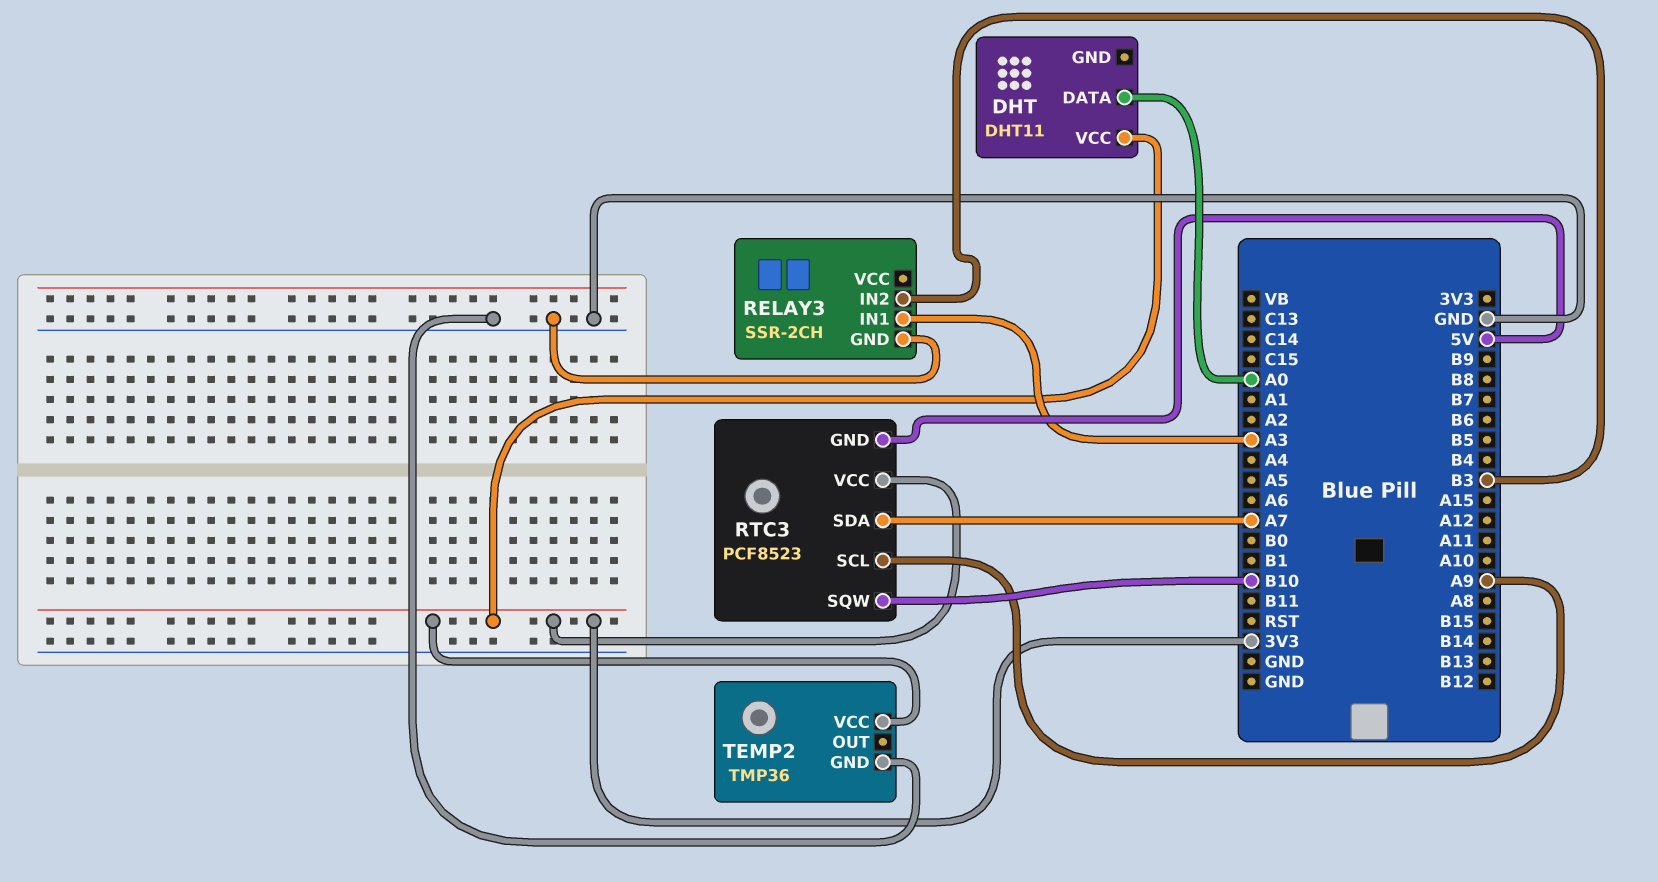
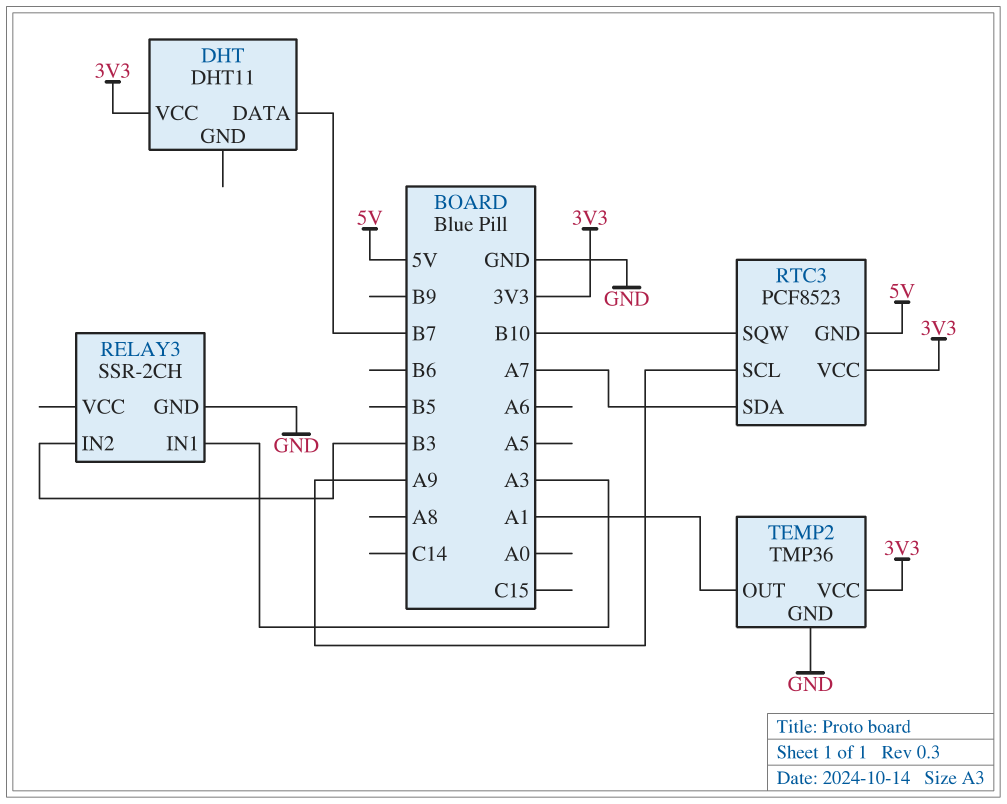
DHT pin DATA: A0 -> B7
TEMP2 pin OUT: none -> A1

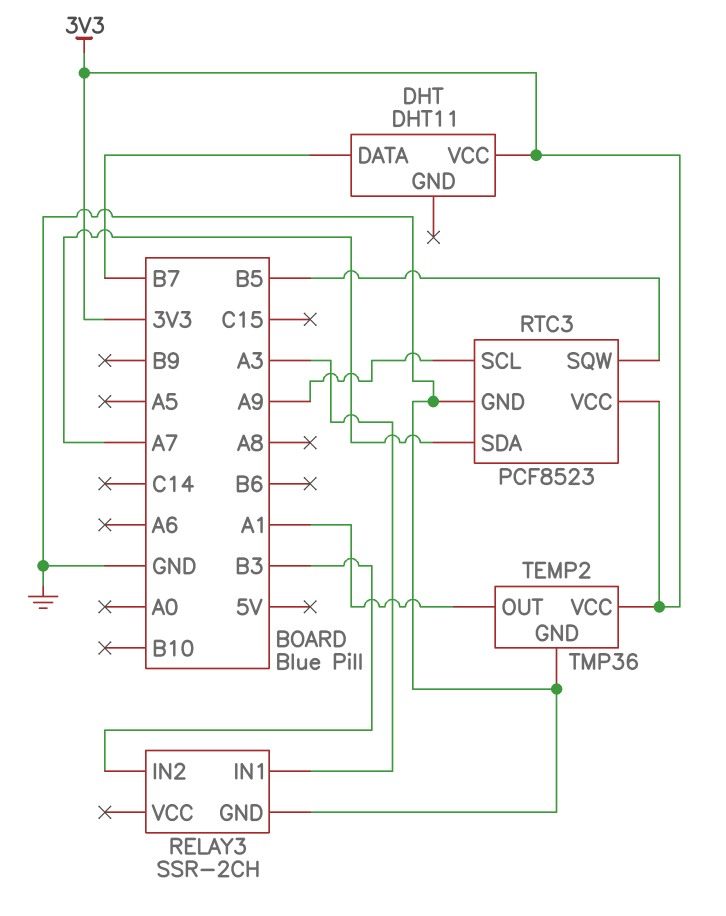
RTC3 pin GND: 5V -> GND
RTC3 pin SQW: B10 -> B5

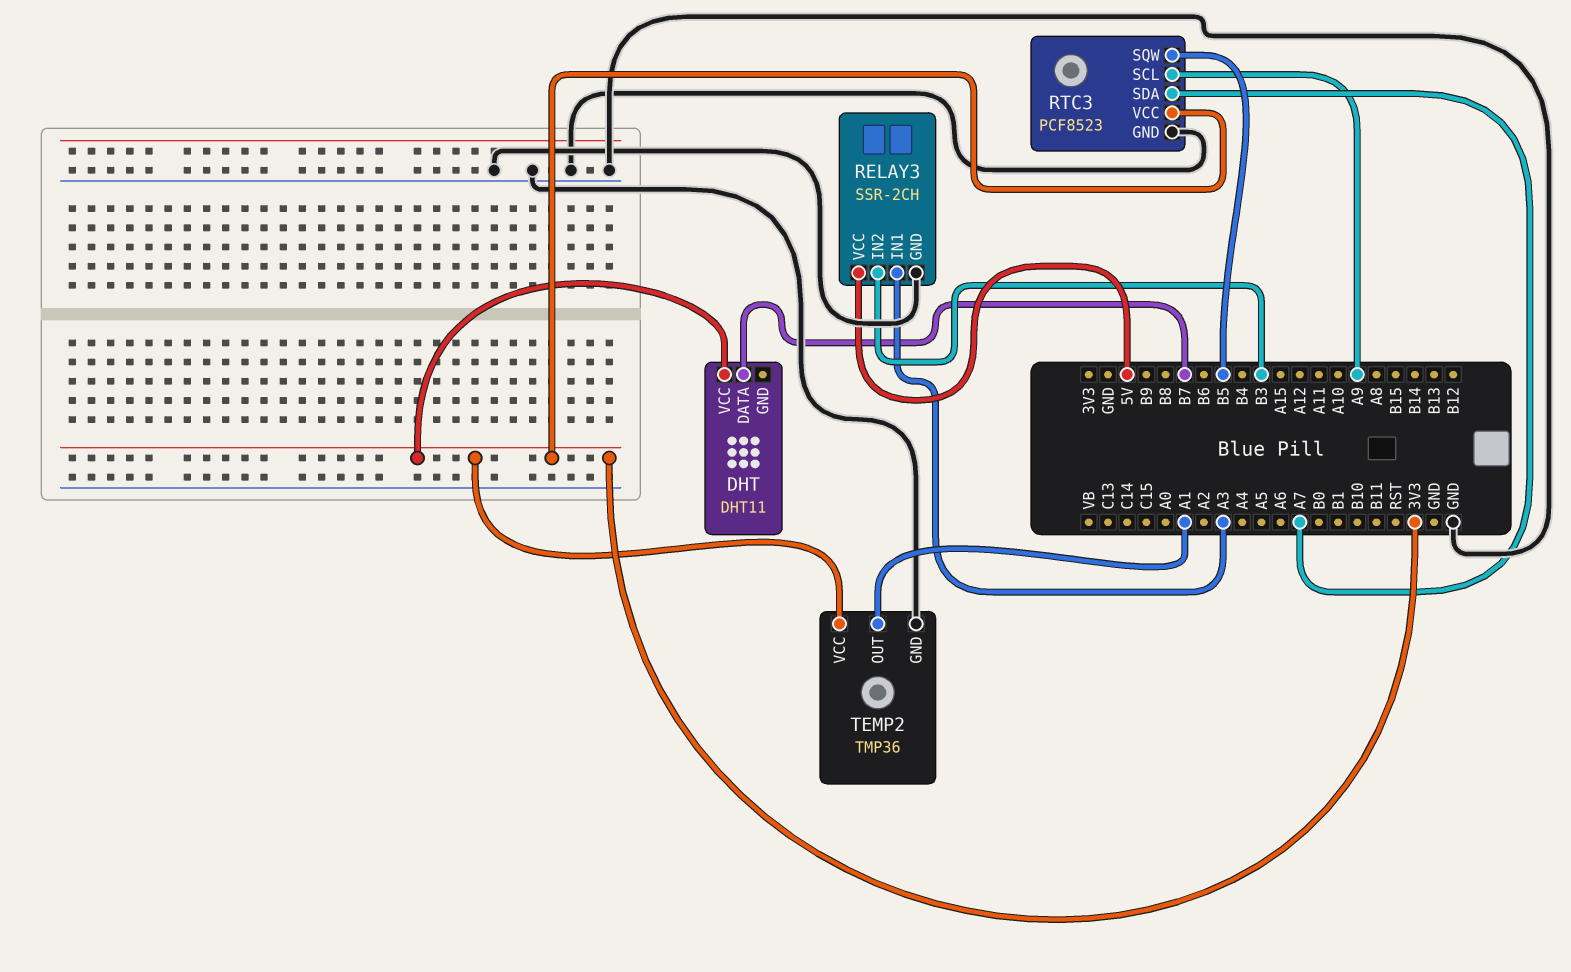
RELAY3 pin VCC: none -> 5V

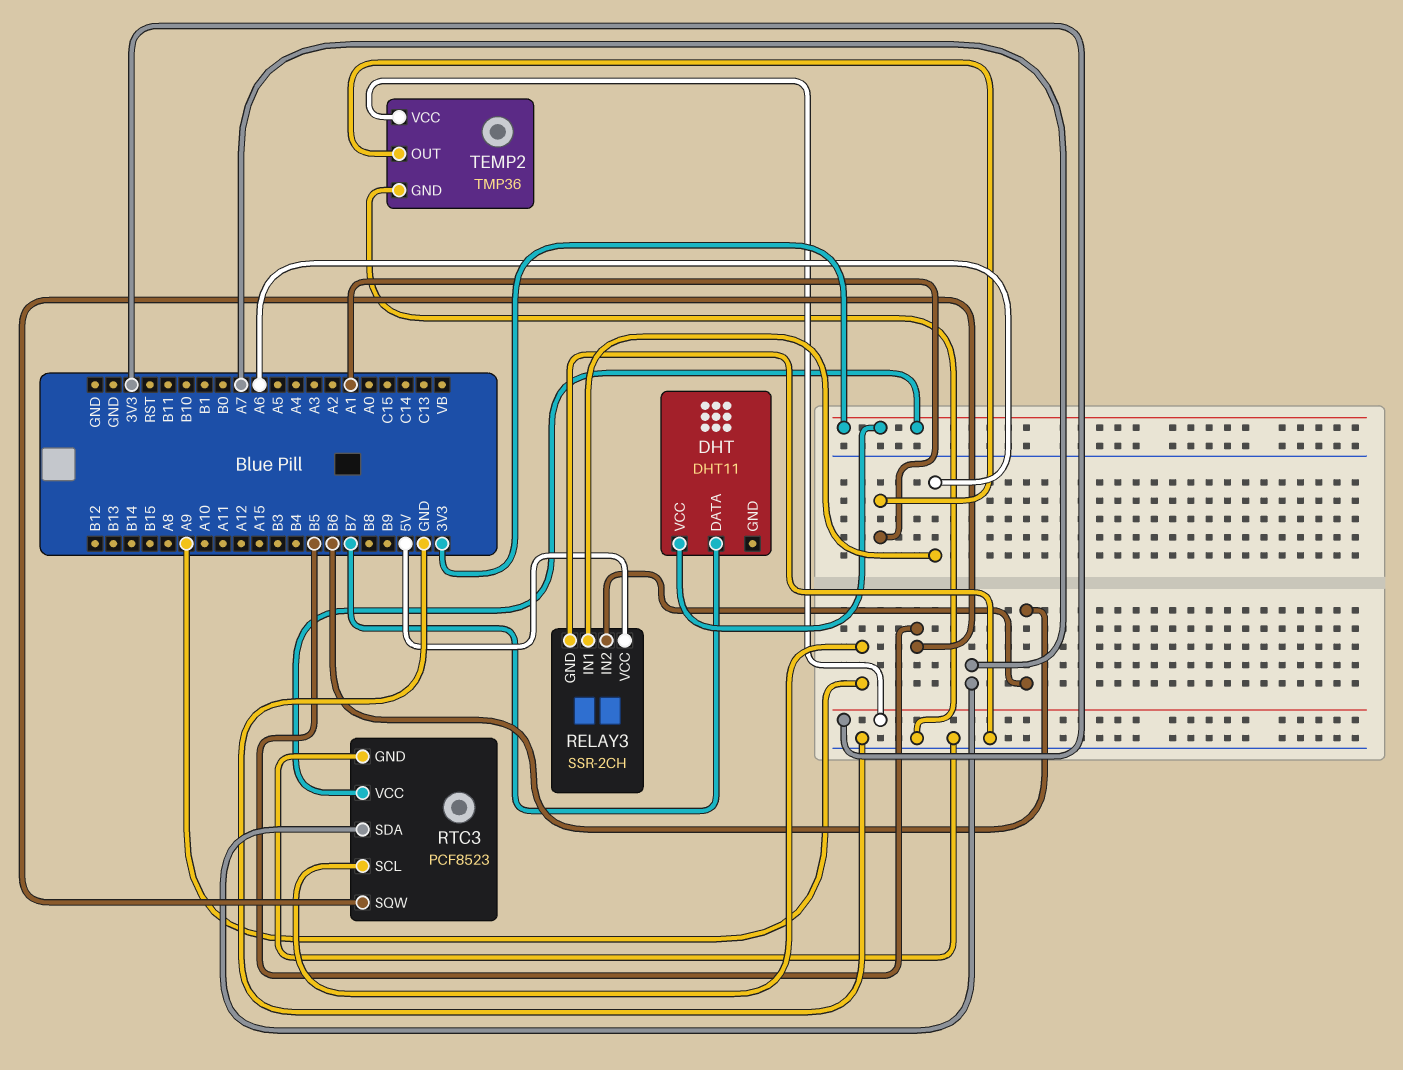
RELAY3 pin IN1: A3 -> A6
RELAY3 pin IN2: B3 -> B6

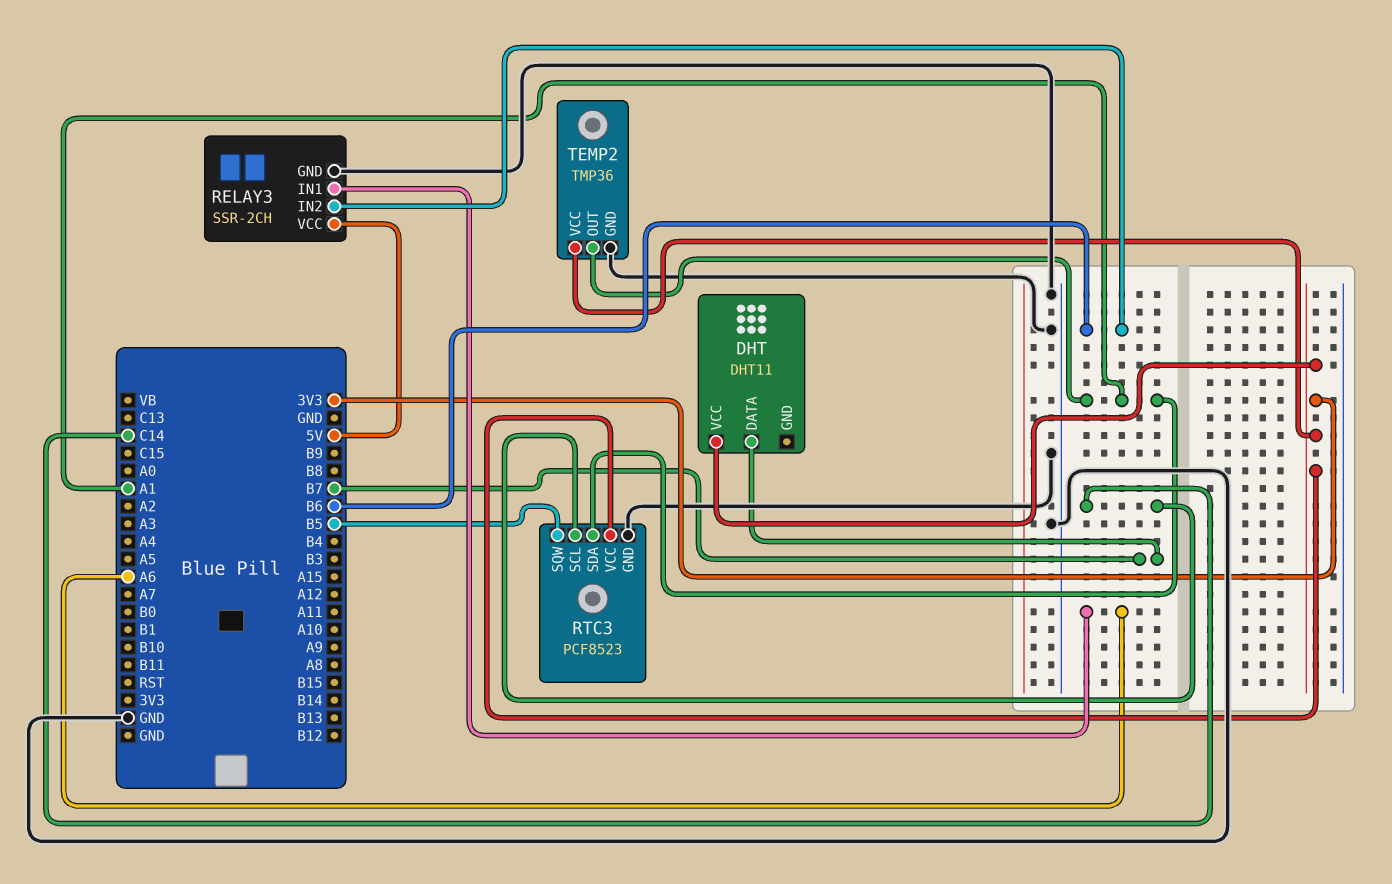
RTC3 pin SCL: A9 -> C14
RTC3 pin SDA: A7 -> A1

